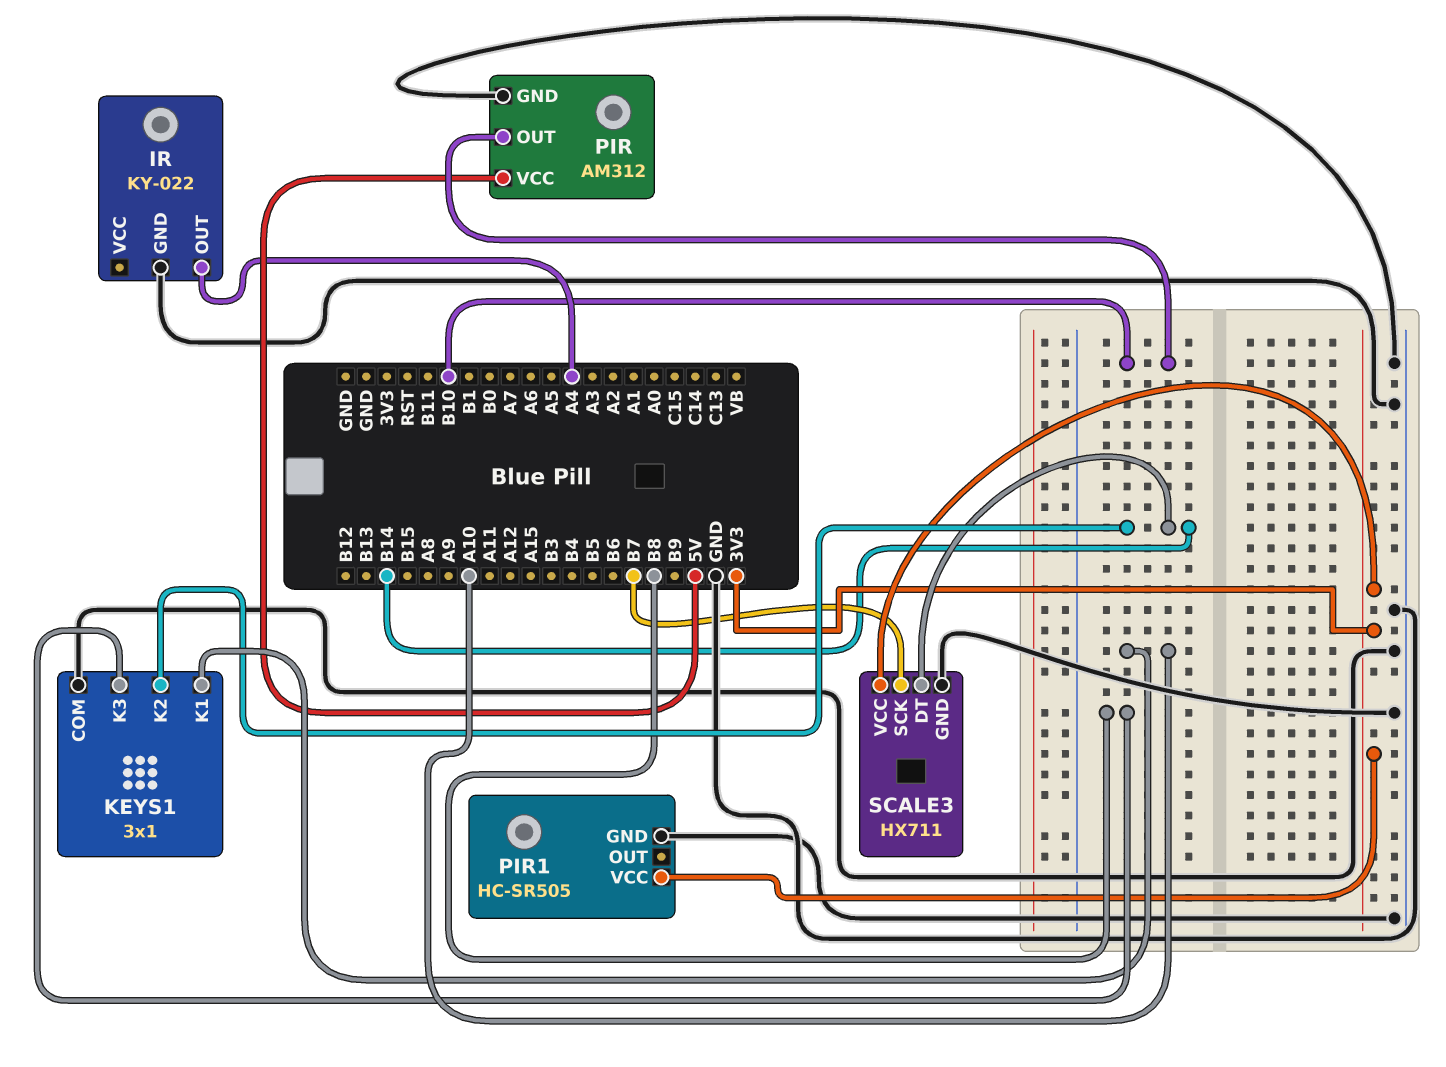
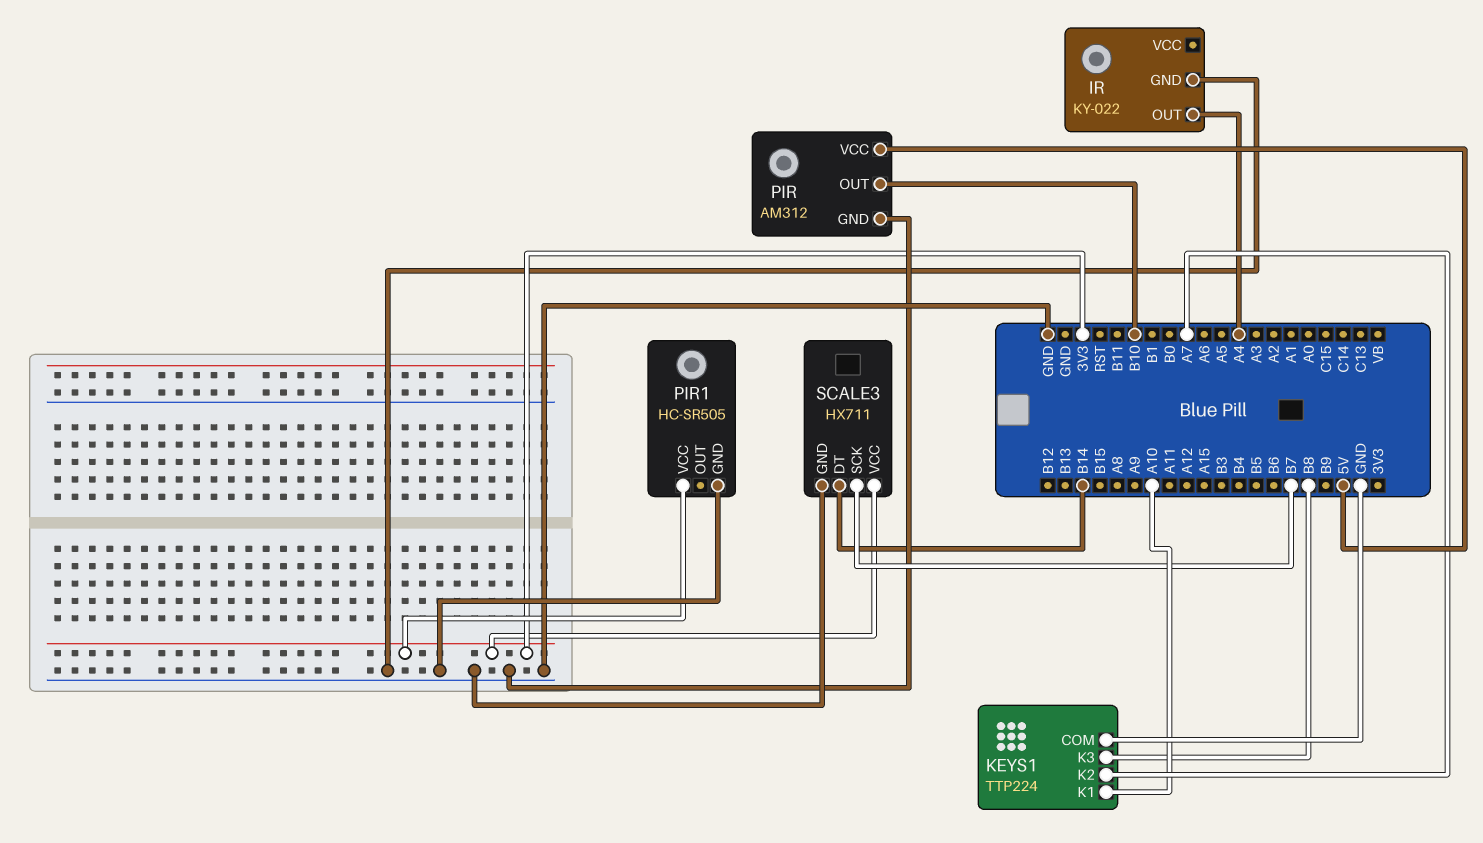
KEYS1: 3x1 -> TTP224
KEYS1 pin K2: B14 -> A7

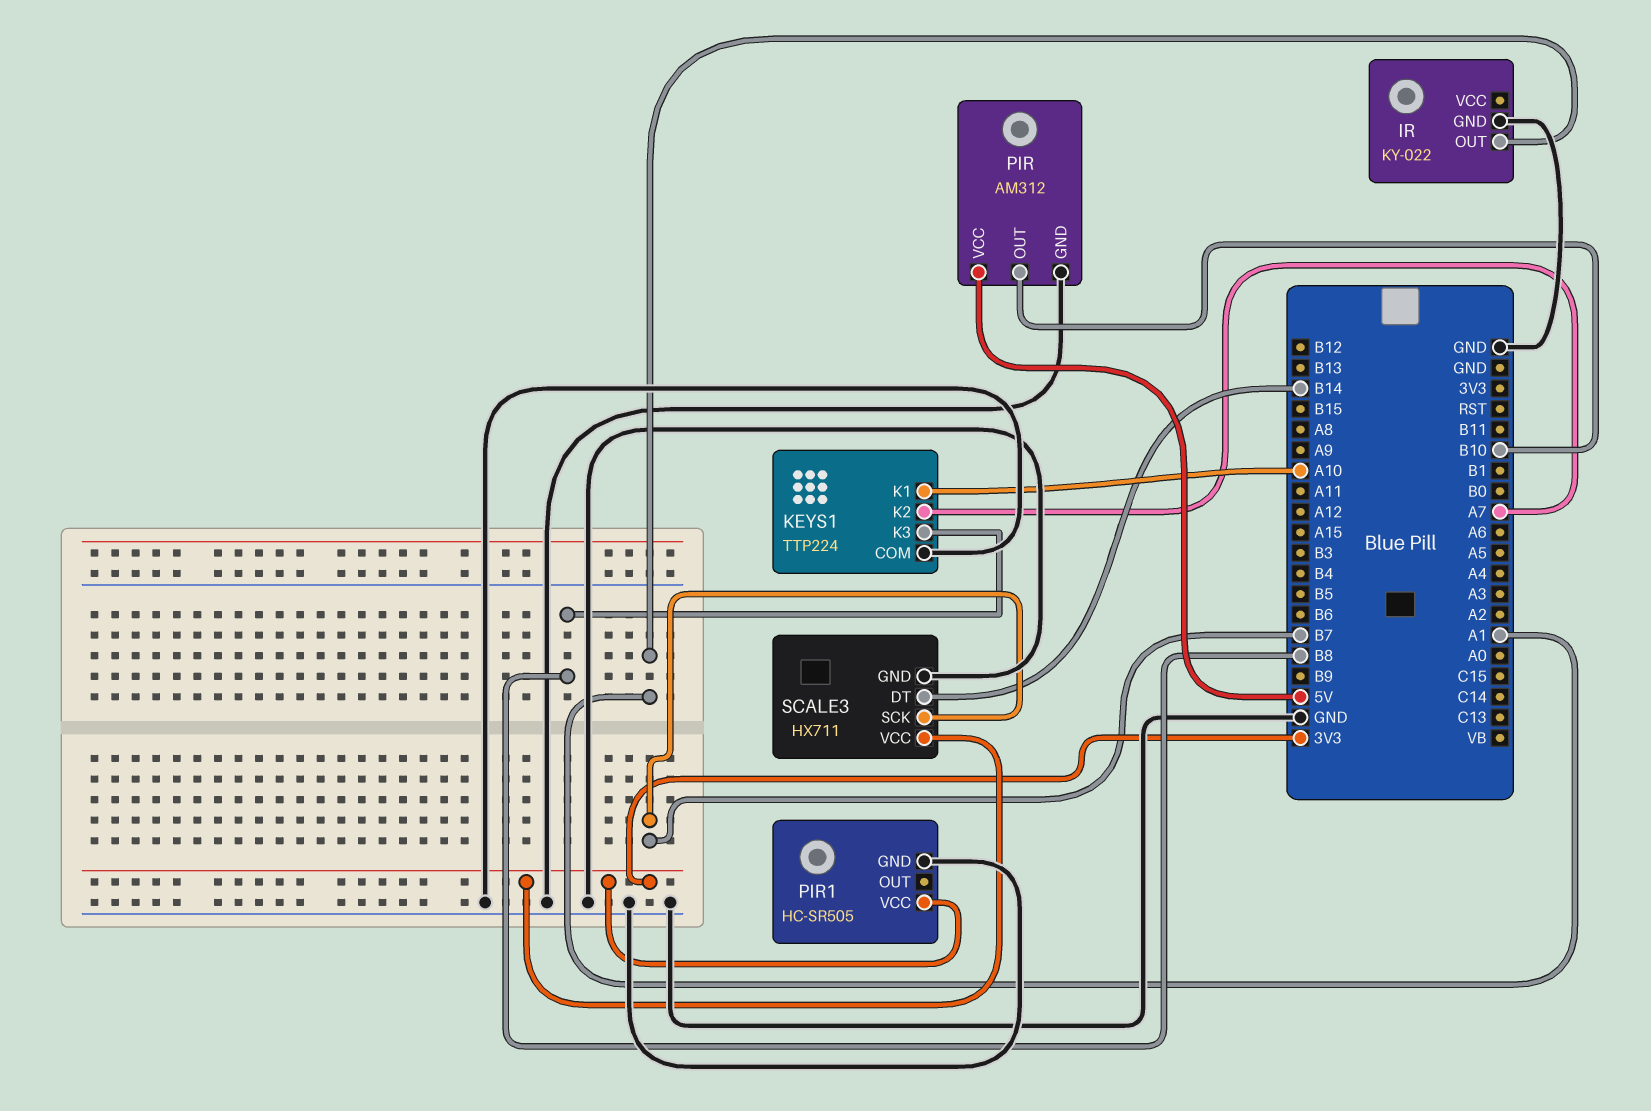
IR pin OUT: A4 -> A1

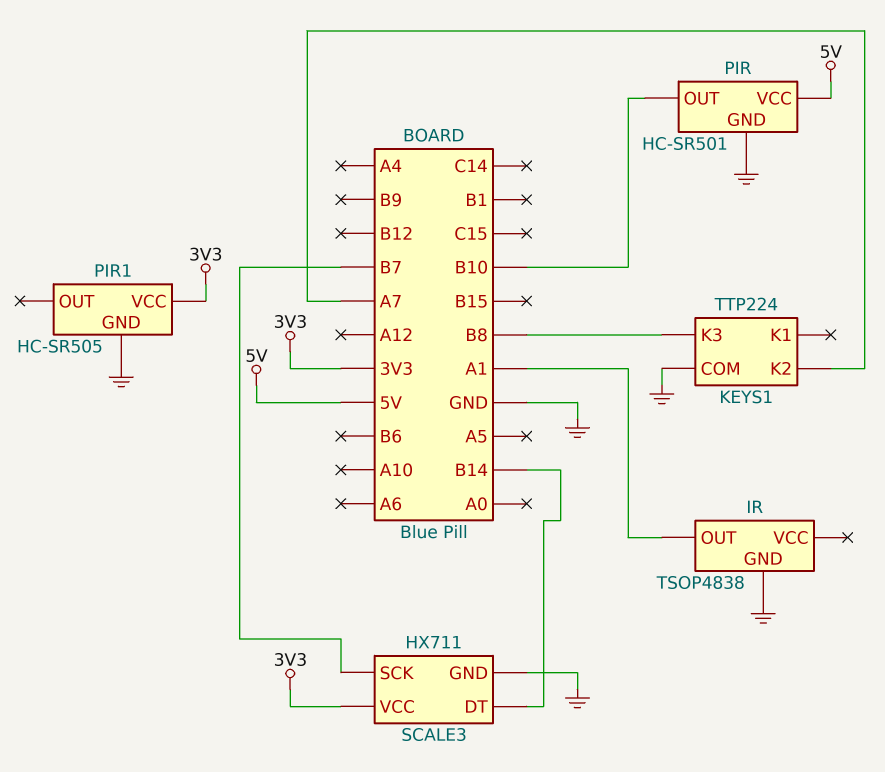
IR: KY-022 -> TSOP4838
KEYS1 pin K1: A10 -> none
PIR: AM312 -> HC-SR501

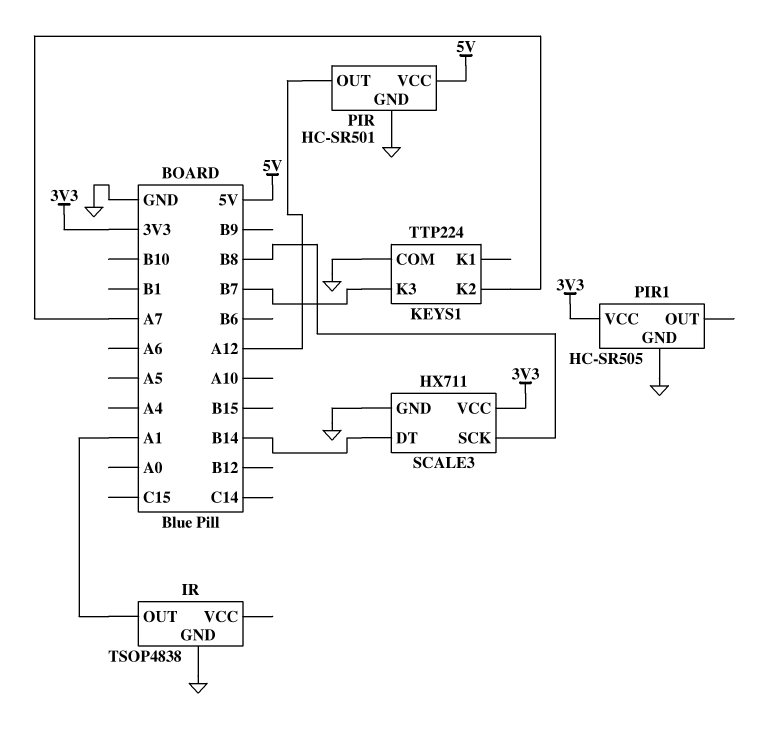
KEYS1 pin K3: B8 -> B7
PIR pin OUT: B10 -> A12
SCALE3 pin SCK: B7 -> B8

